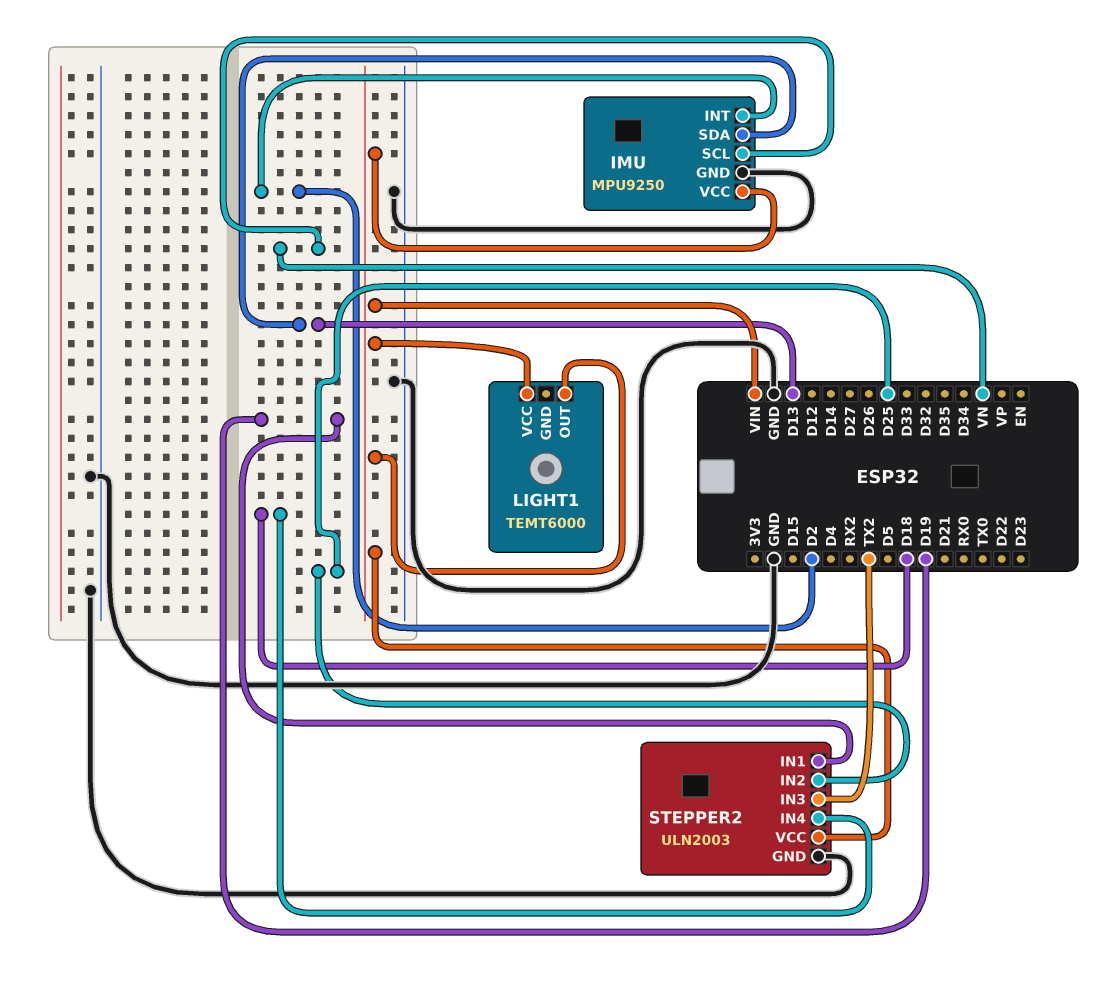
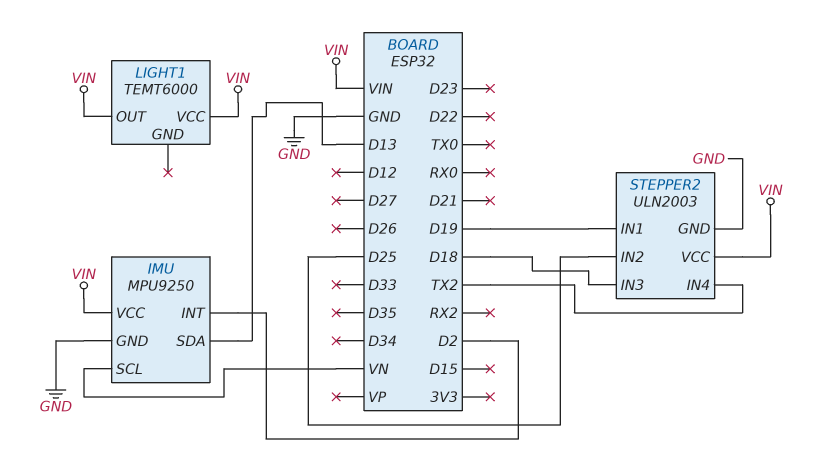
STEPPER2 pin IN3: TX2 -> D18
STEPPER2 pin IN4: D18 -> TX2

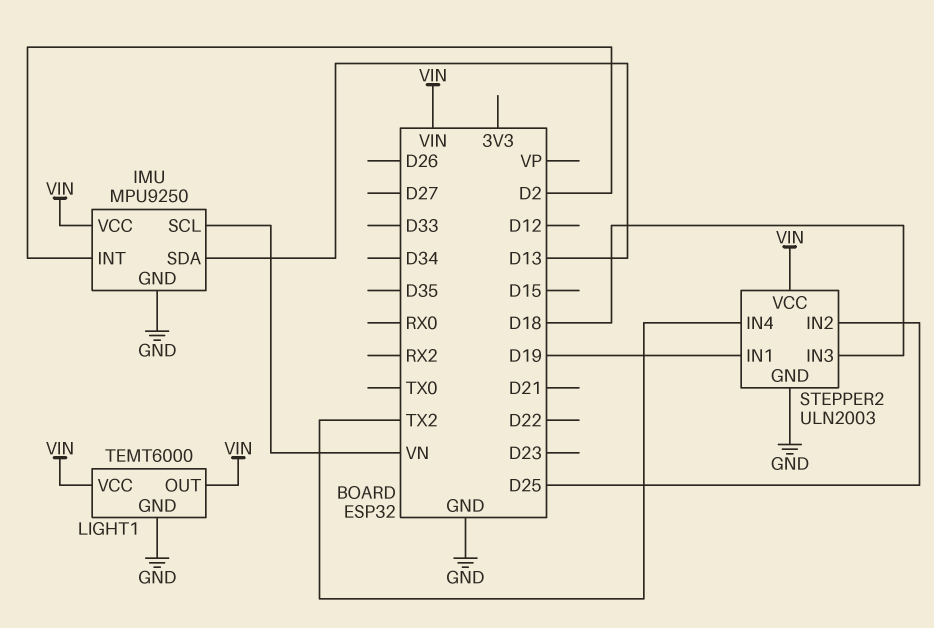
LIGHT1 pin GND: none -> GND

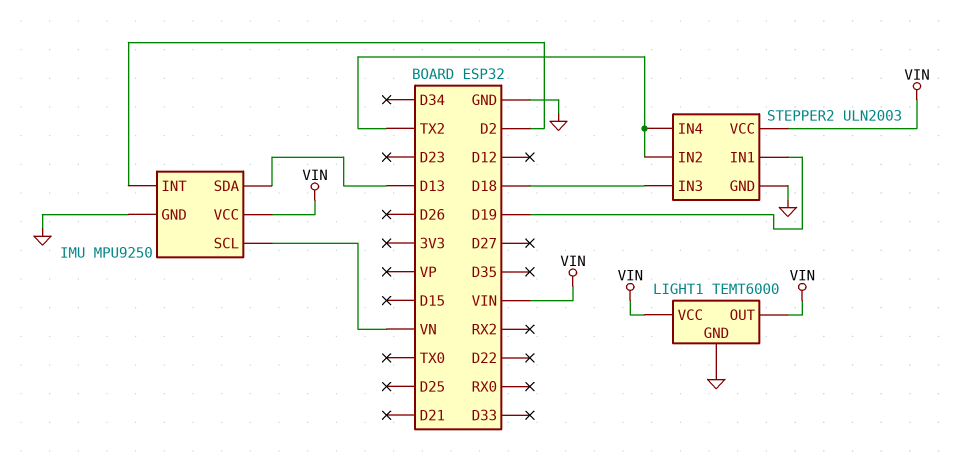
STEPPER2 pin IN2: D25 -> TX2

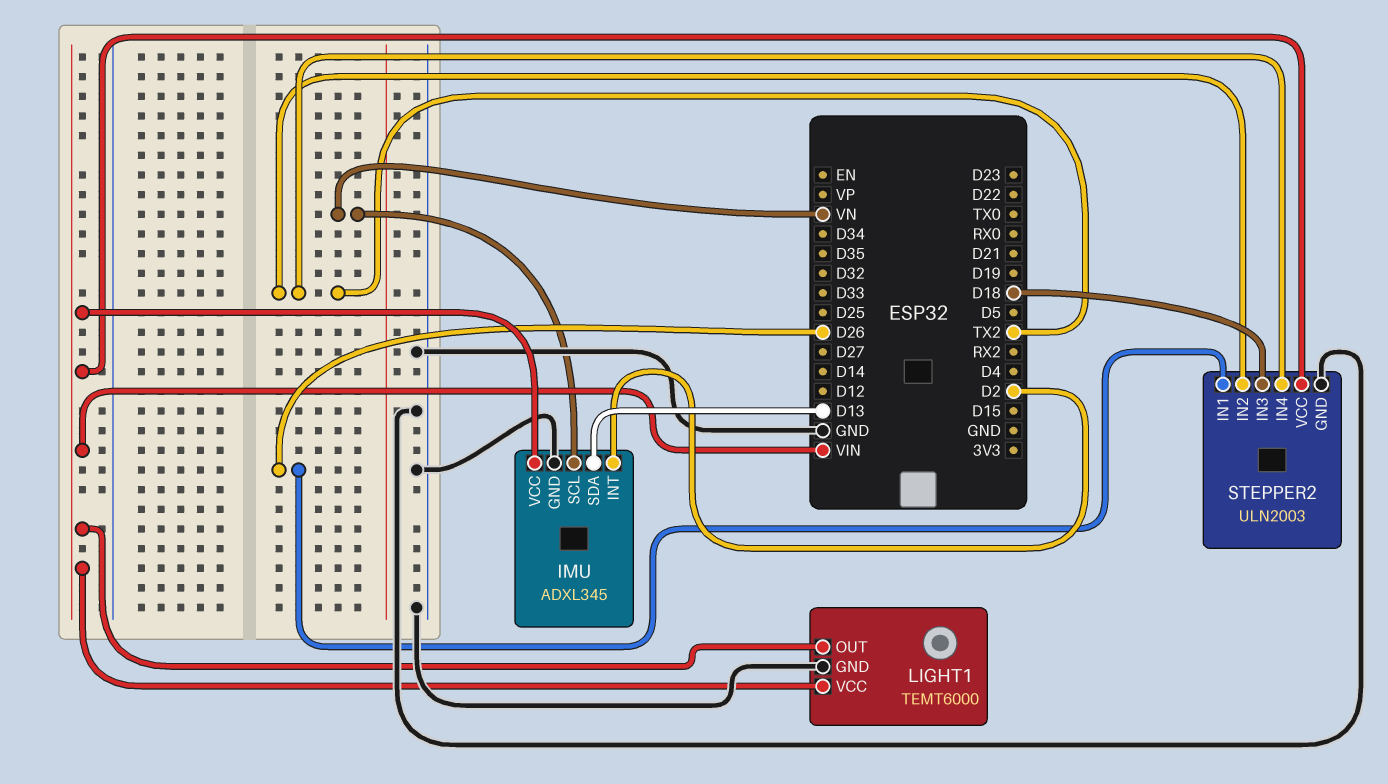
IMU: MPU9250 -> ADXL345
STEPPER2 pin IN1: D19 -> D26

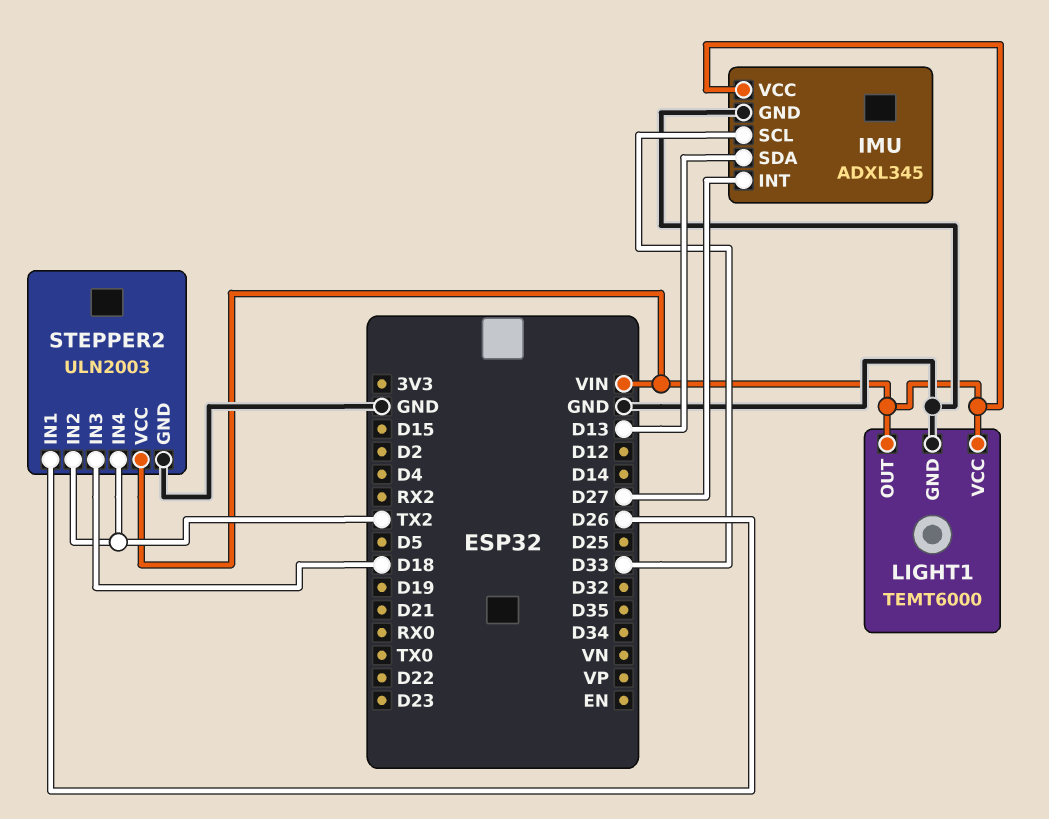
IMU pin INT: D2 -> D27
IMU pin SCL: VN -> D33

